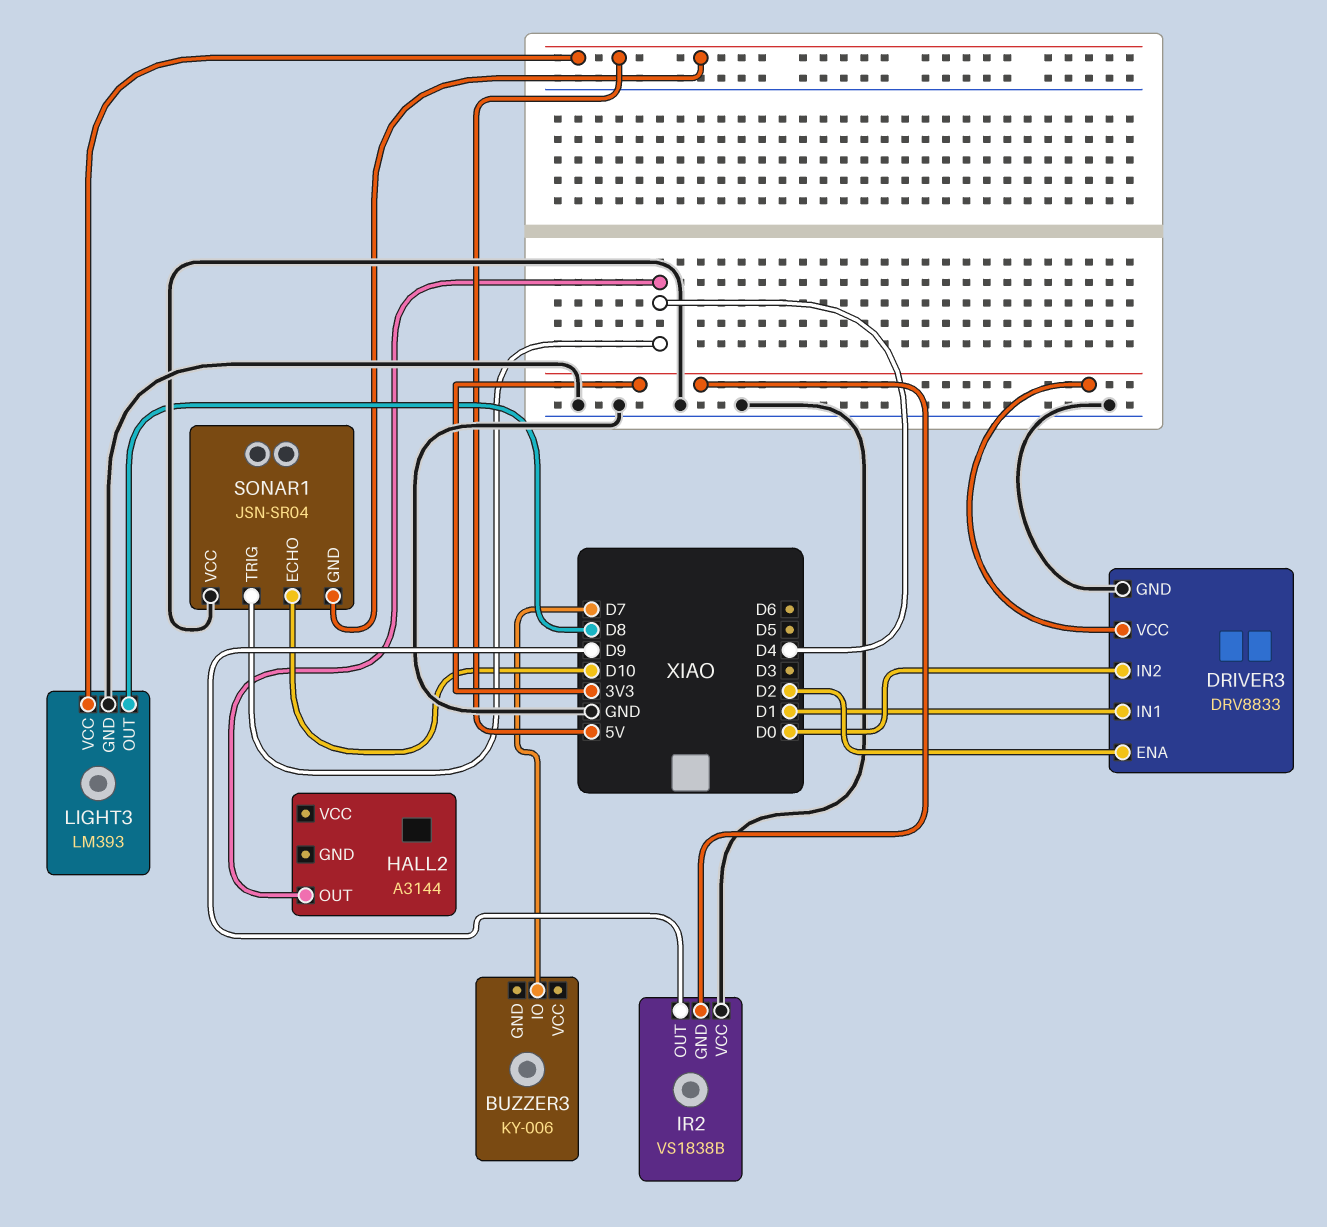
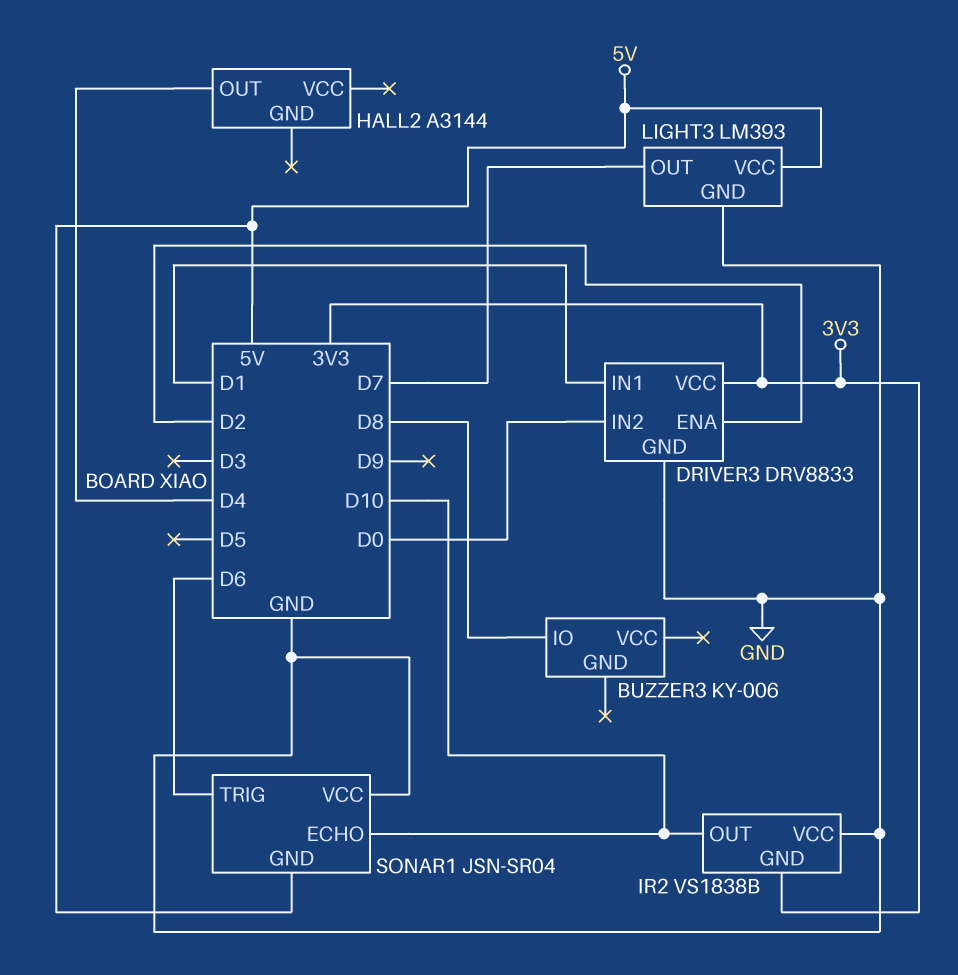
BUZZER3 pin IO: D7 -> D8
IR2 pin OUT: D9 -> D10
LIGHT3 pin OUT: D8 -> D7
SONAR1 pin TRIG: D4 -> D6

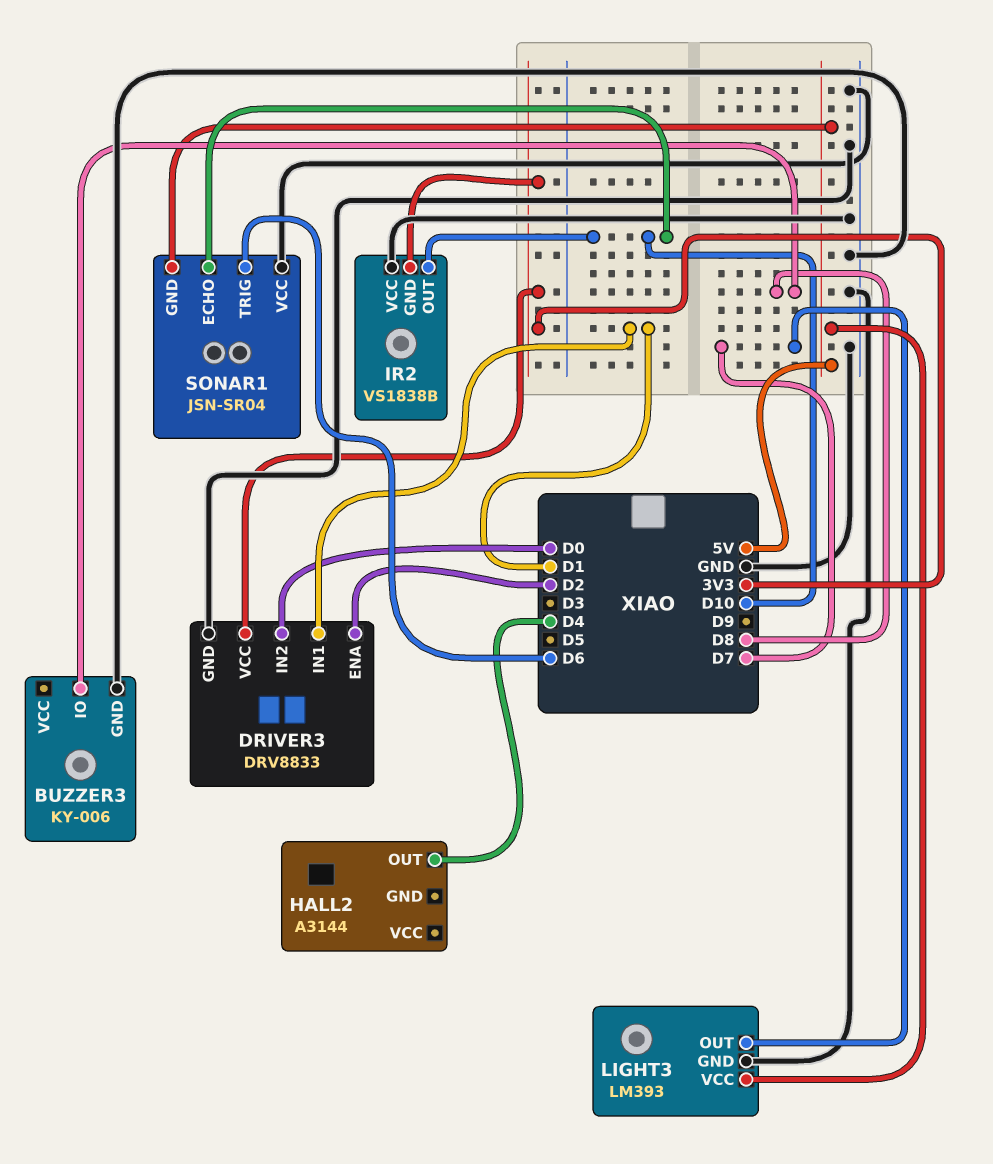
BUZZER3 pin GND: none -> GND

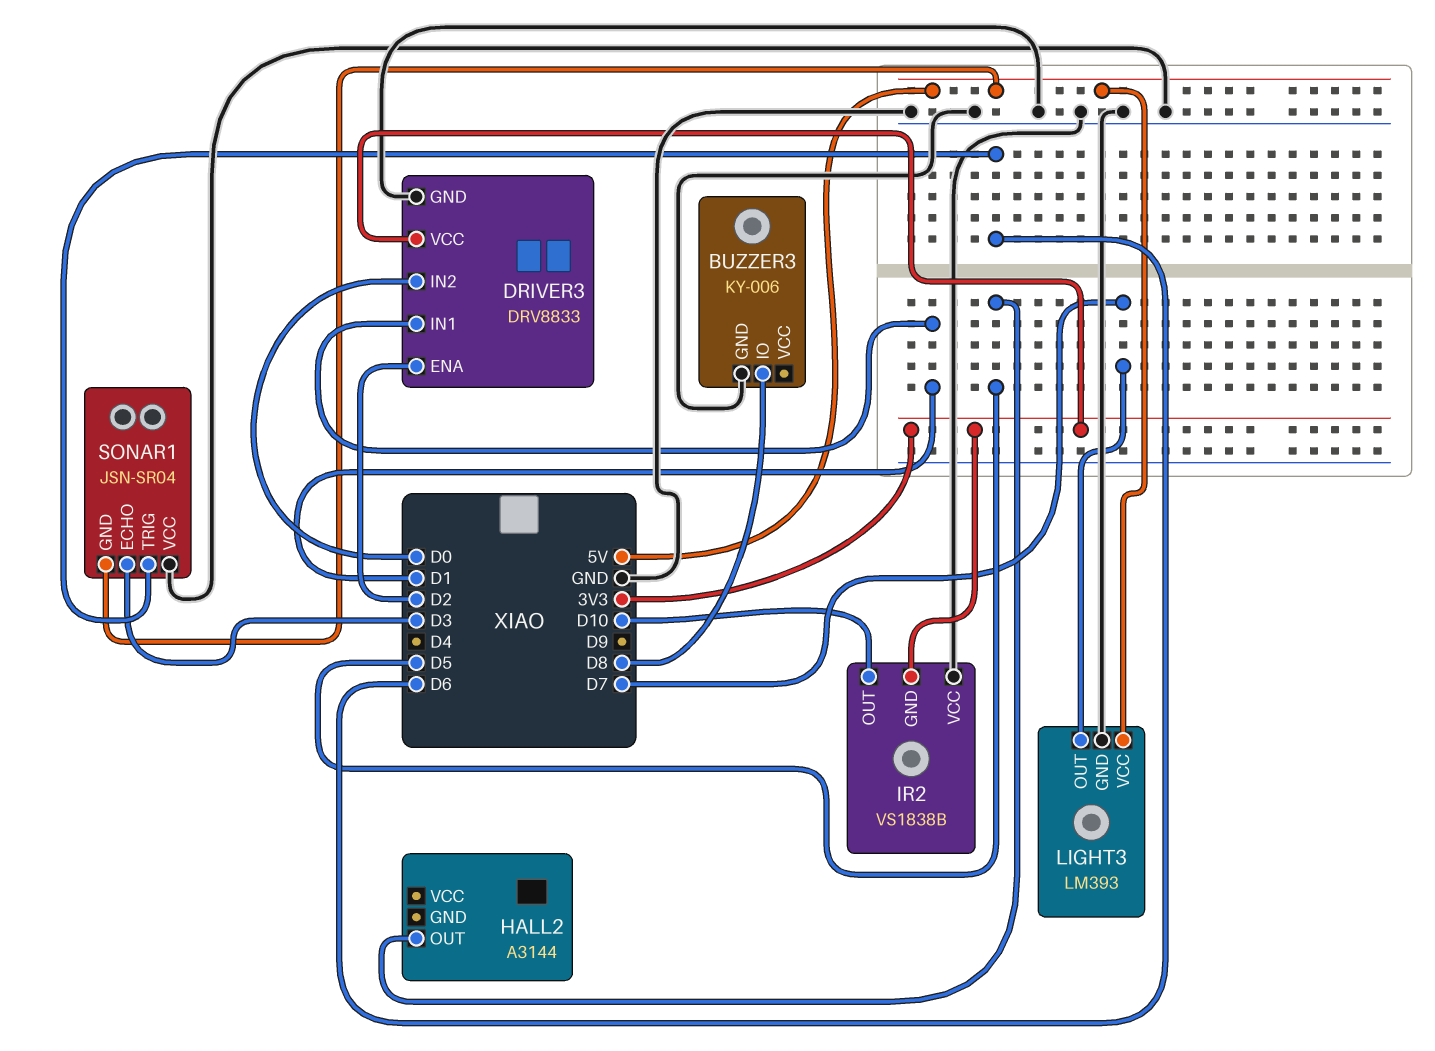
HALL2 pin OUT: D4 -> D5
SONAR1 pin ECHO: D10 -> D3

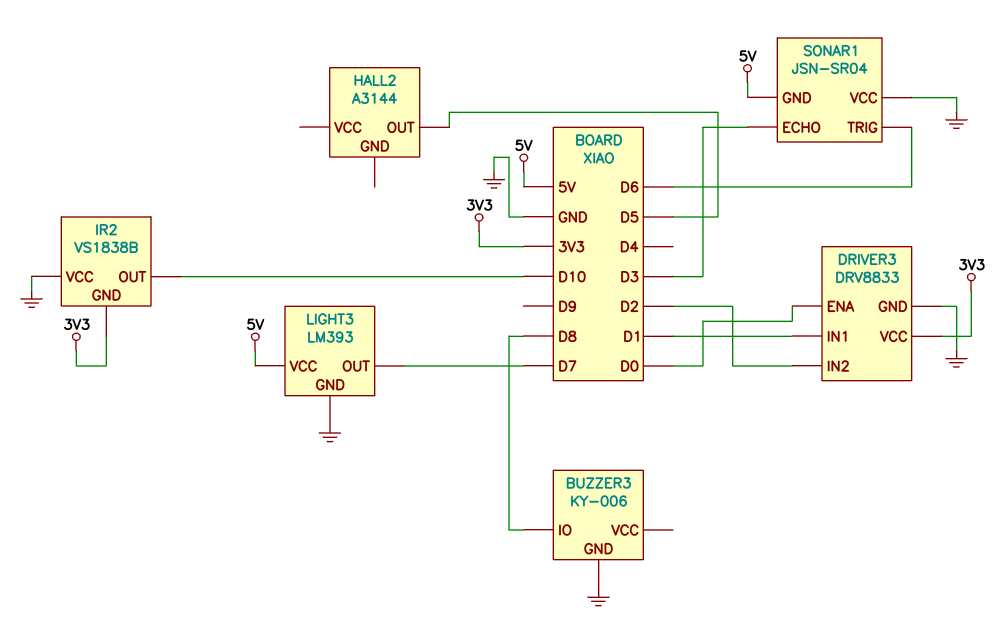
DRIVER3 pin ENA: D2 -> D0
DRIVER3 pin IN2: D0 -> D2

